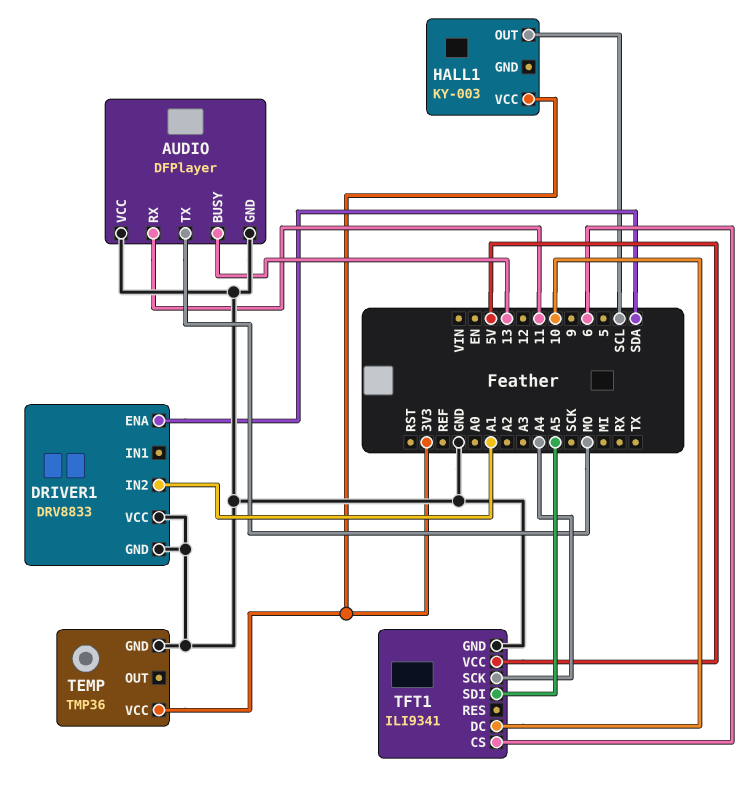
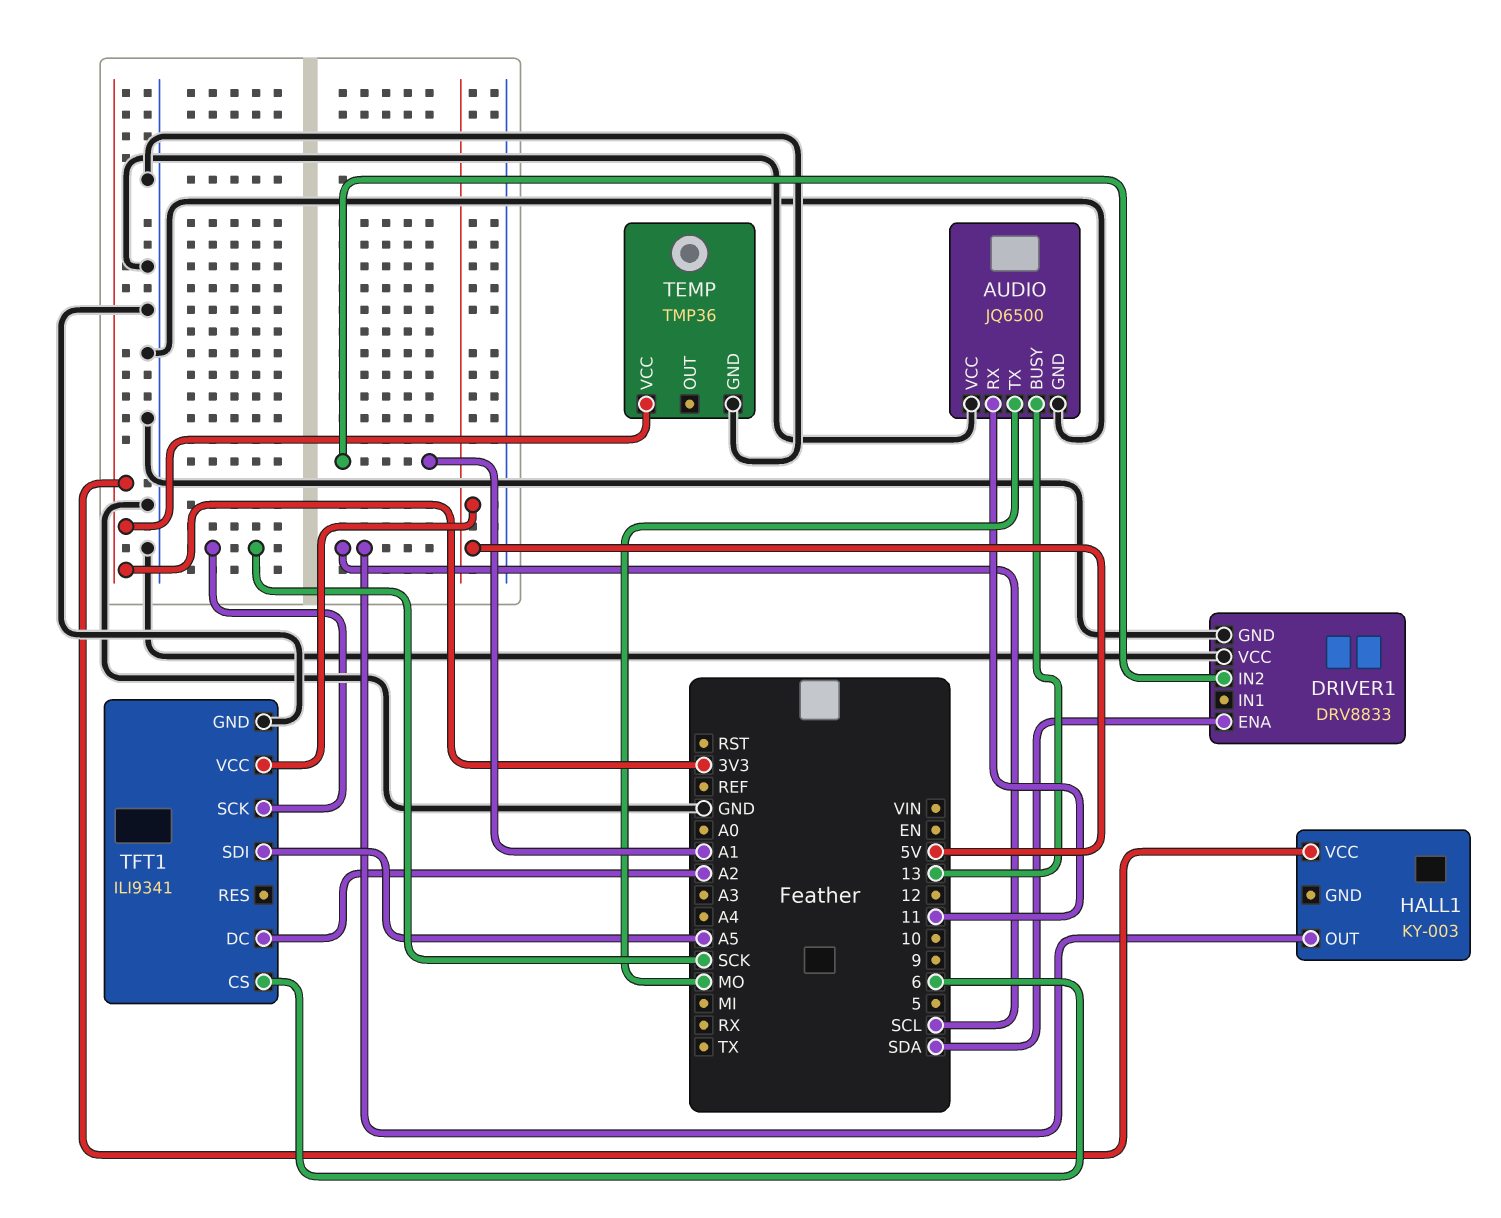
AUDIO: DFPlayer -> JQ6500
TFT1 pin DC: 10 -> A2
TFT1 pin SCK: A4 -> SCK

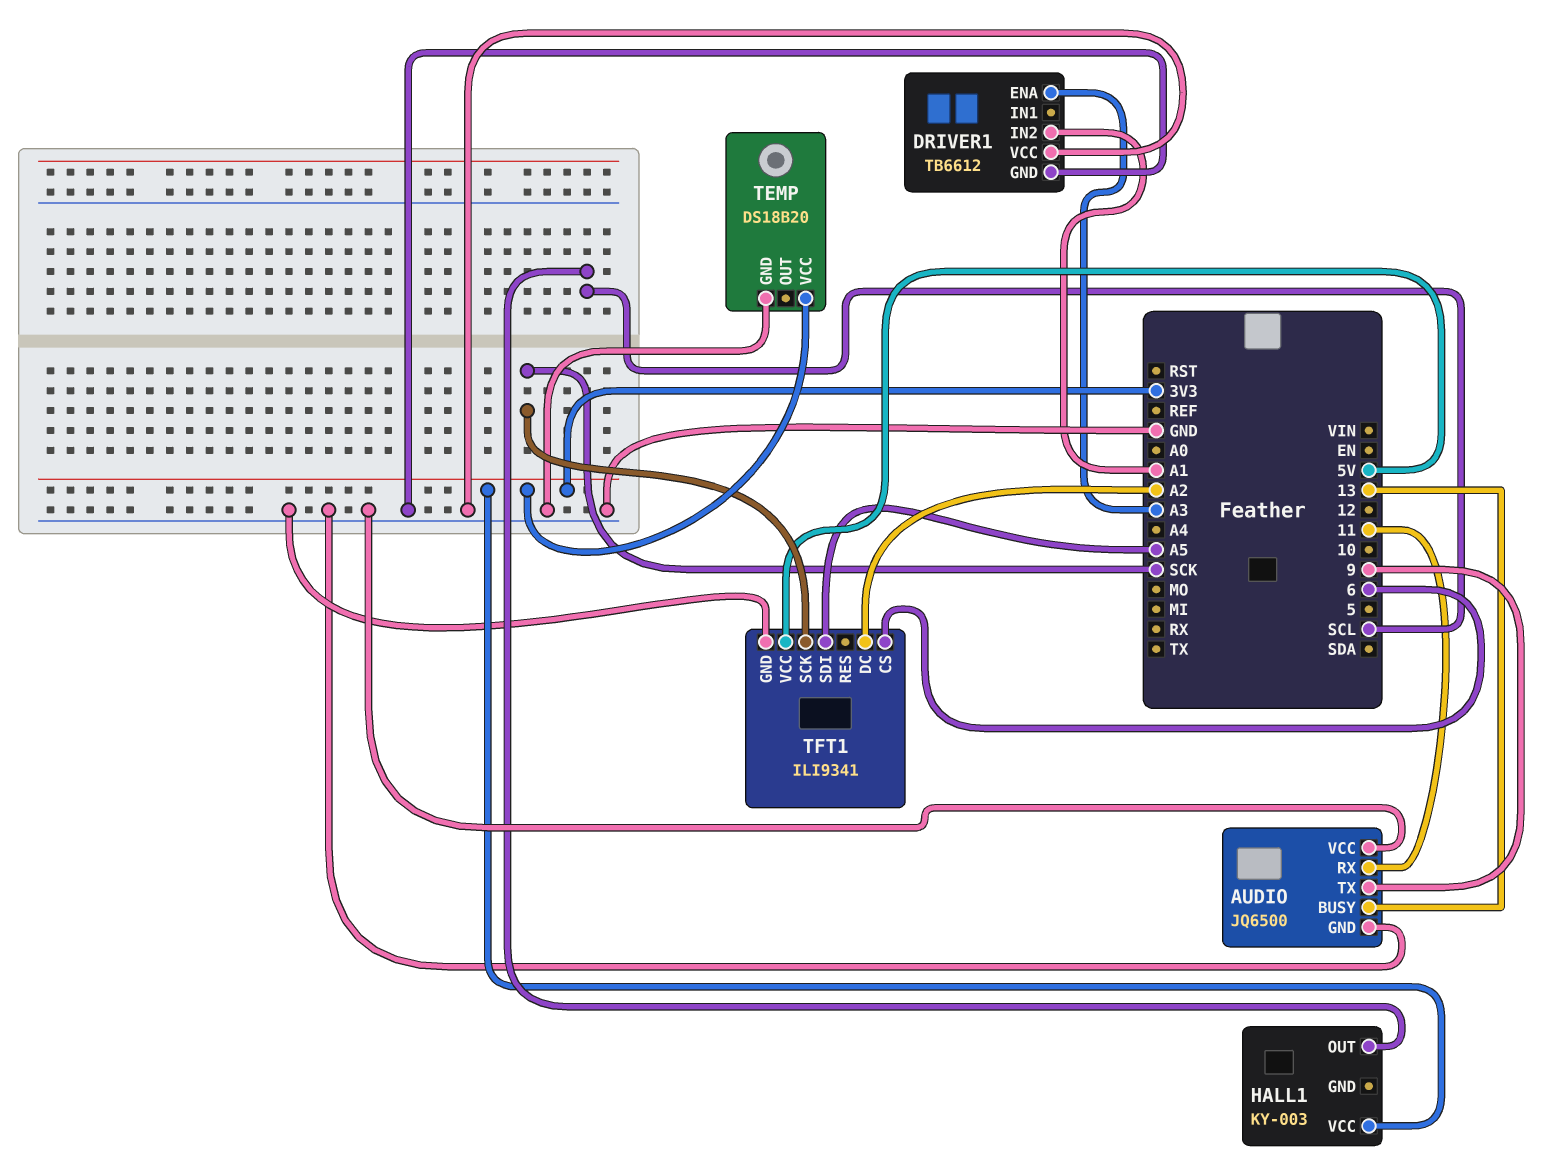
AUDIO pin TX: MO -> 9
DRIVER1: DRV8833 -> TB6612
DRIVER1 pin ENA: SDA -> A3
TEMP: TMP36 -> DS18B20

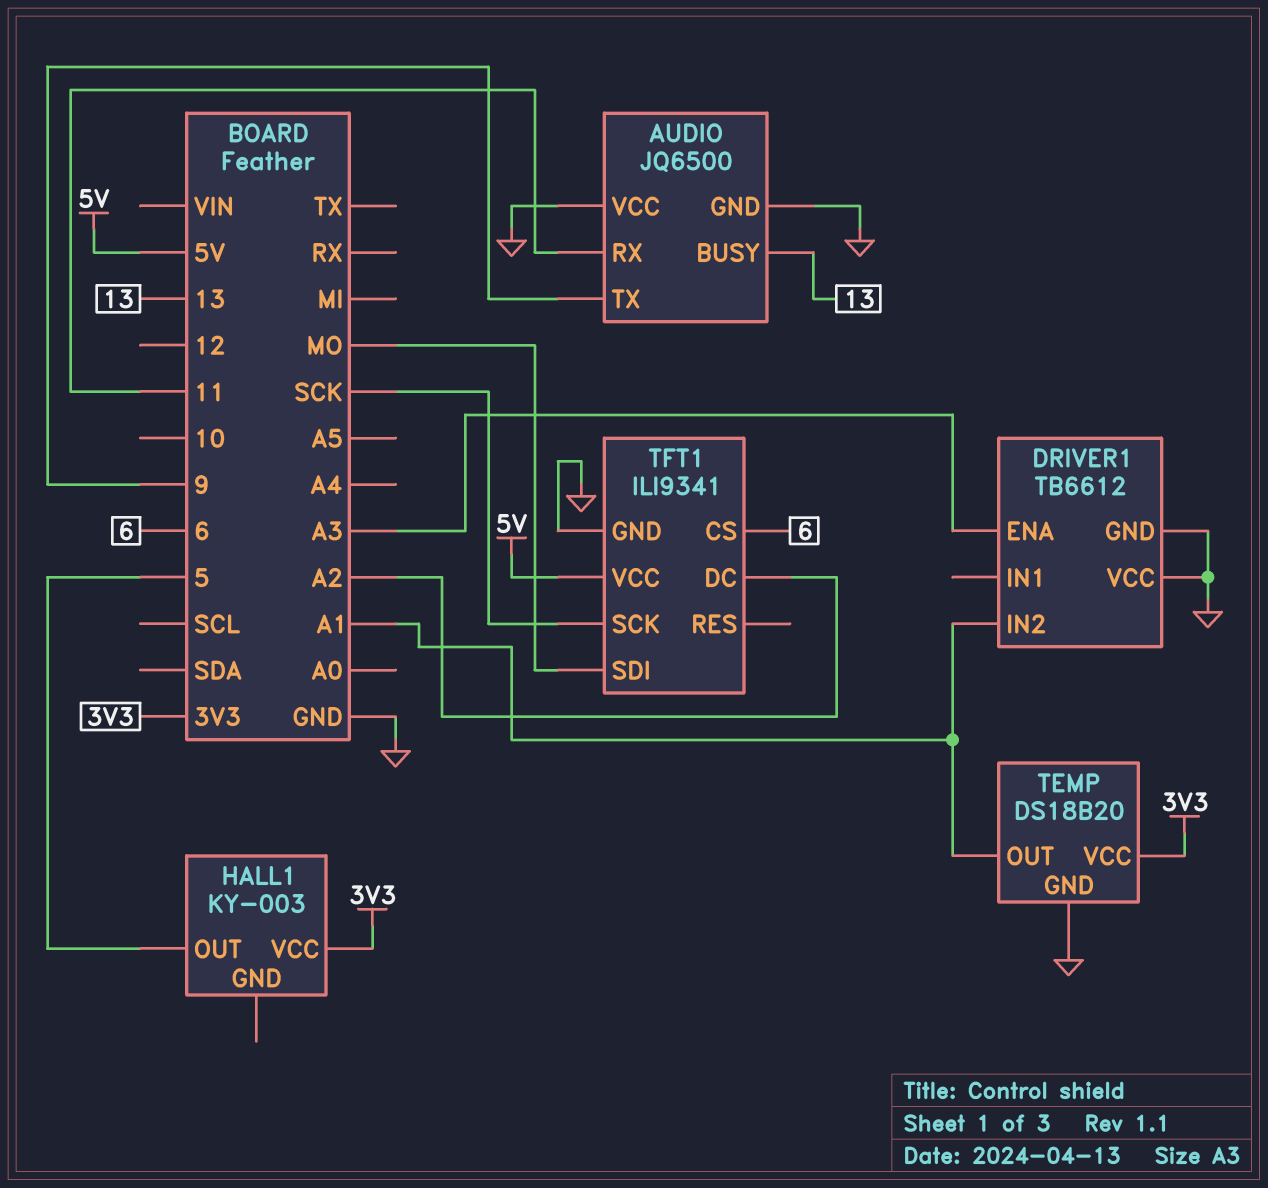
HALL1 pin OUT: SCL -> 5
TEMP pin OUT: none -> A1
TFT1 pin SDI: A5 -> MO

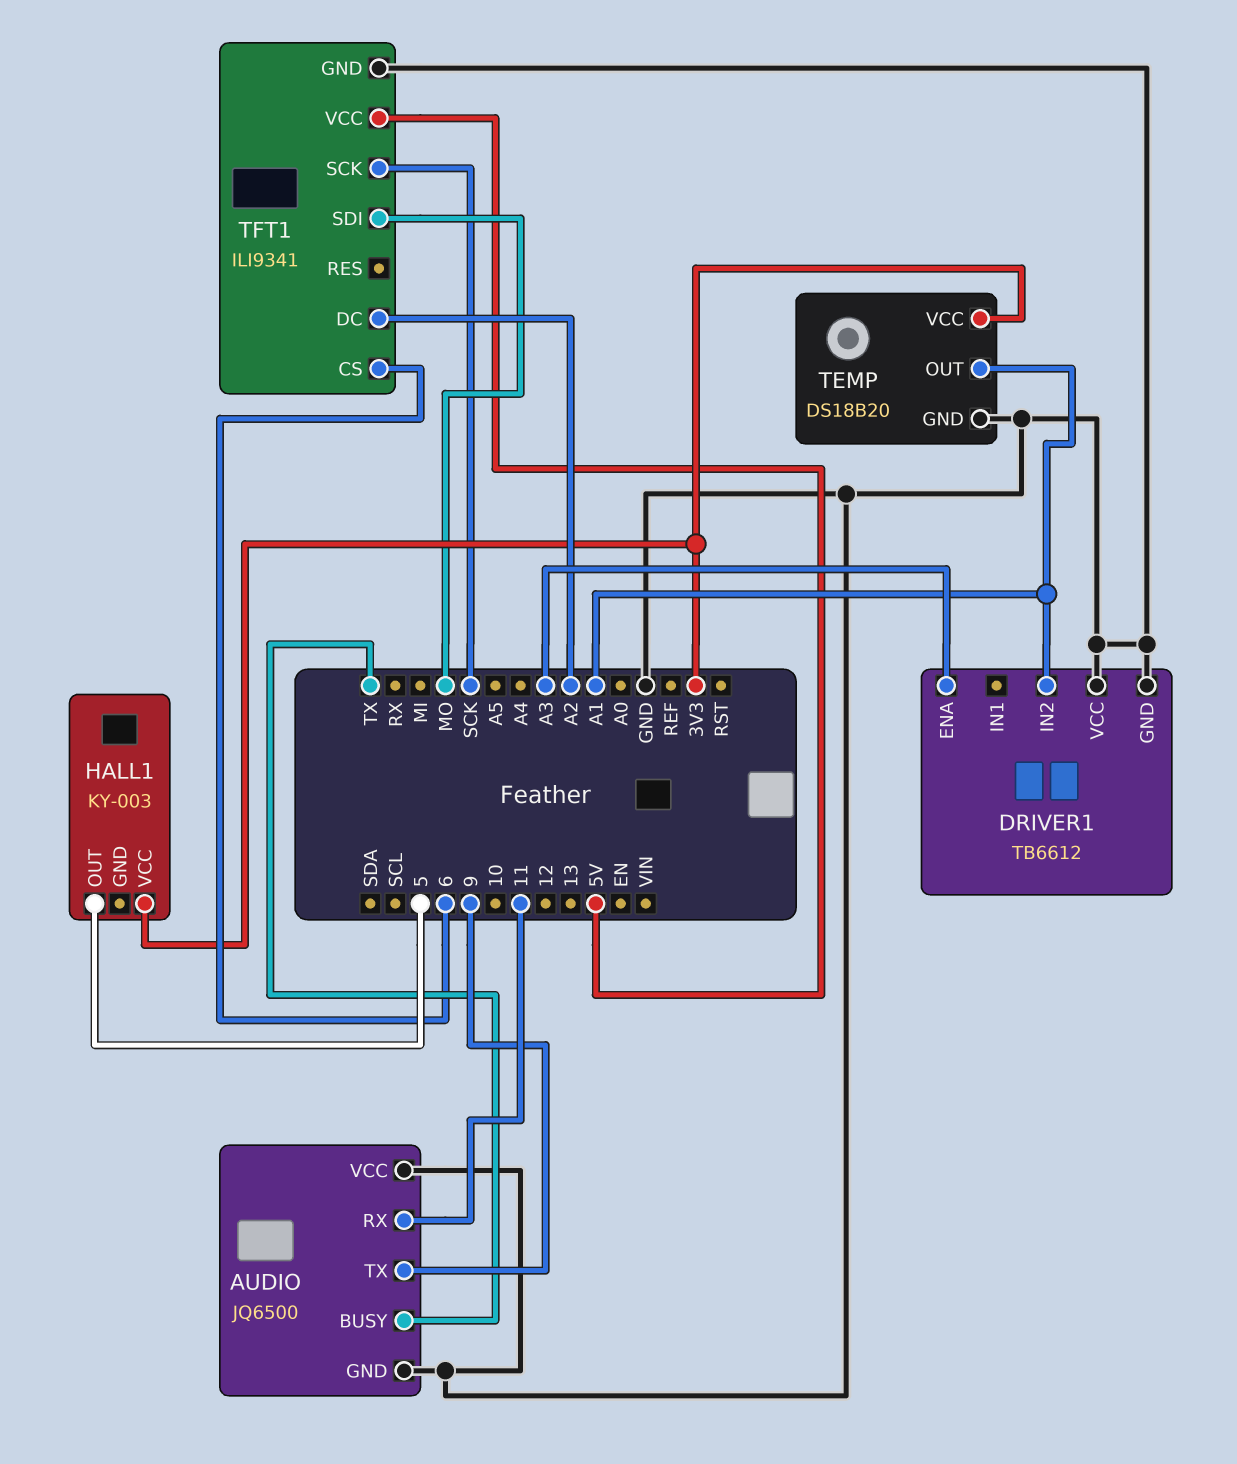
AUDIO pin BUSY: 13 -> TX

